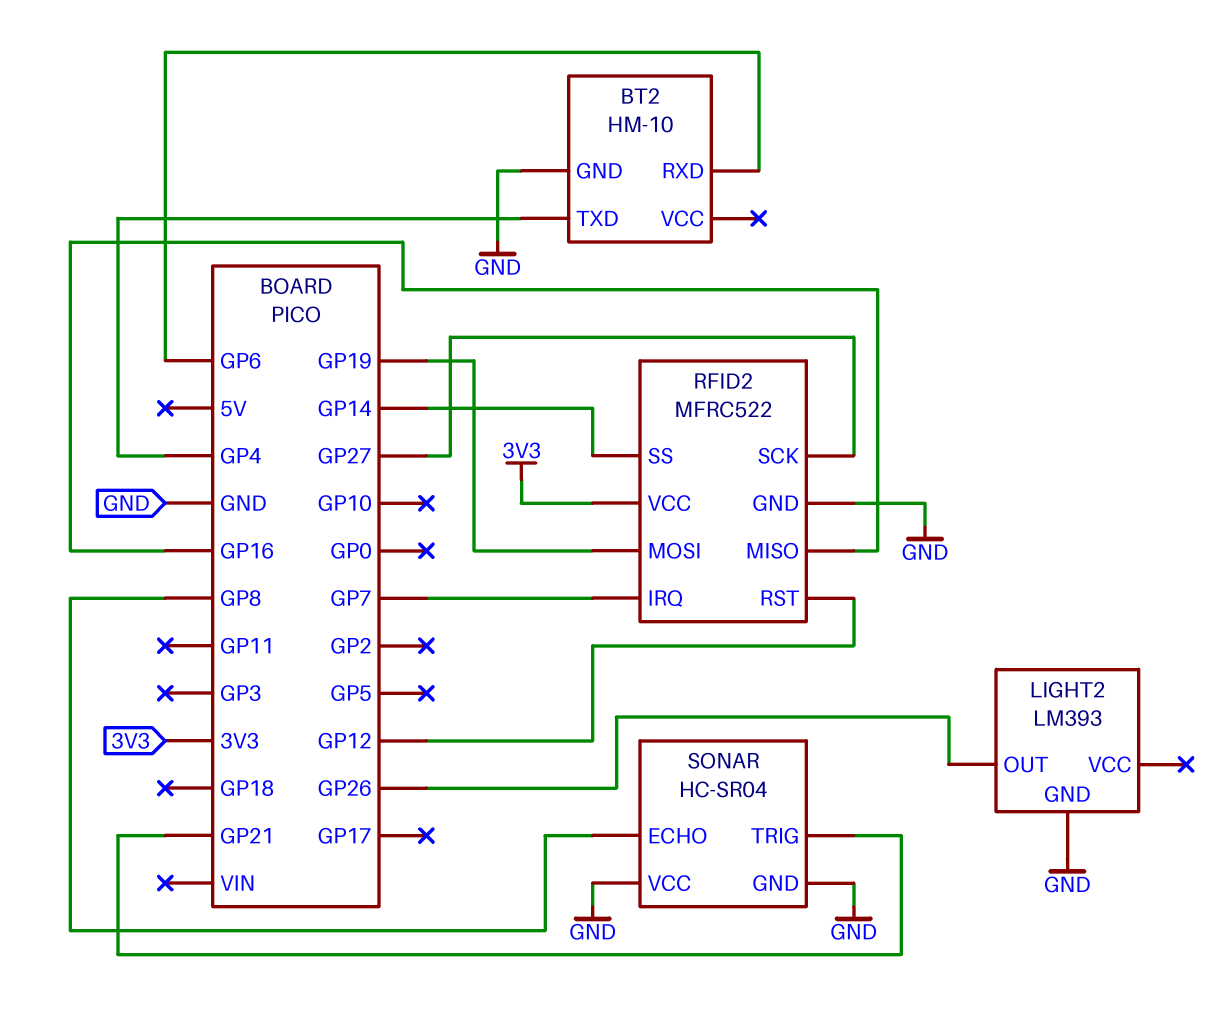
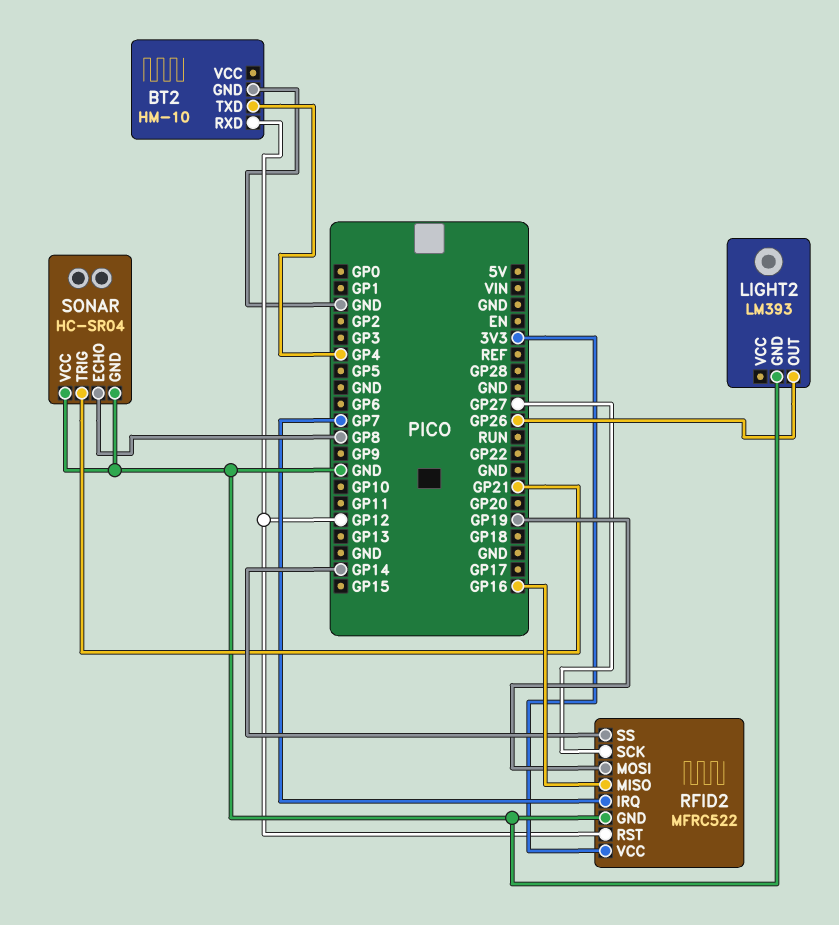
BT2 pin RXD: GP6 -> GP12

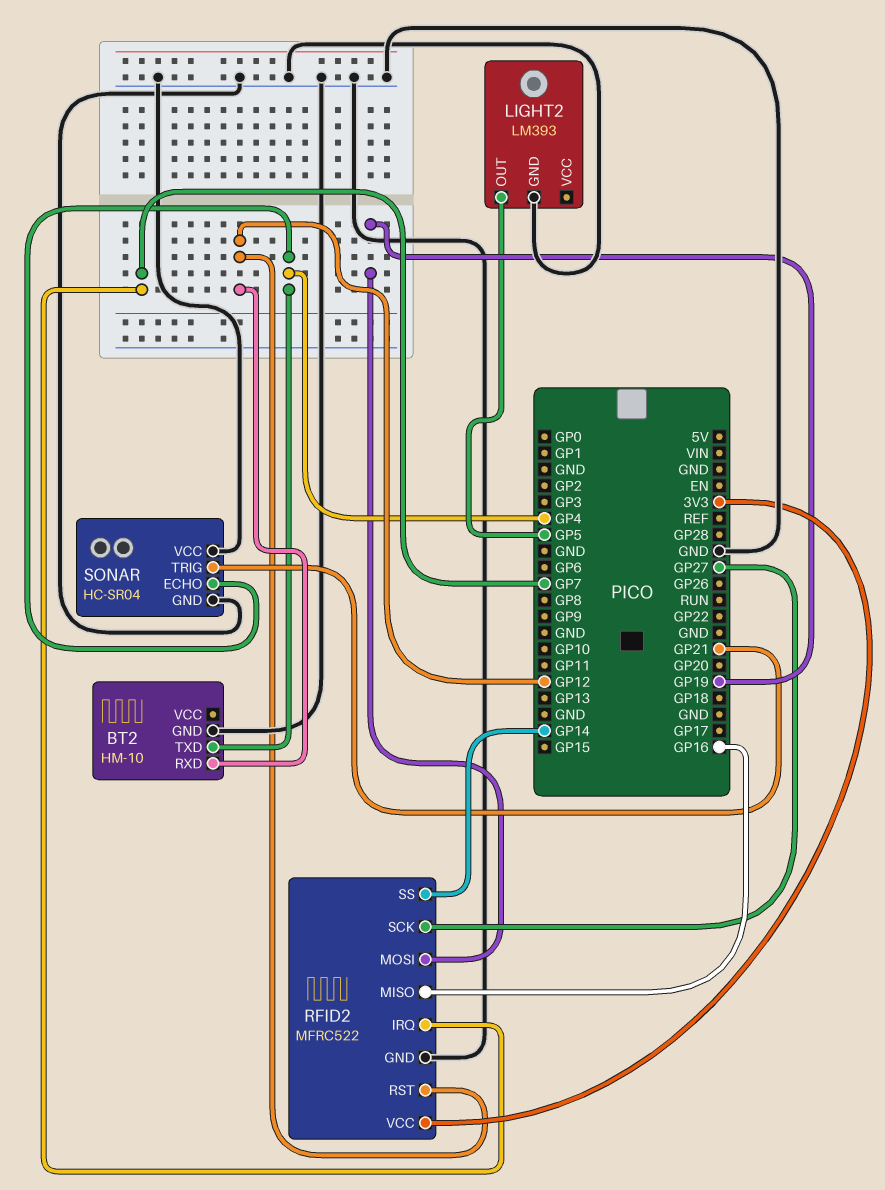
LIGHT2 pin OUT: GP26 -> GP5
SONAR pin ECHO: GP8 -> GP4

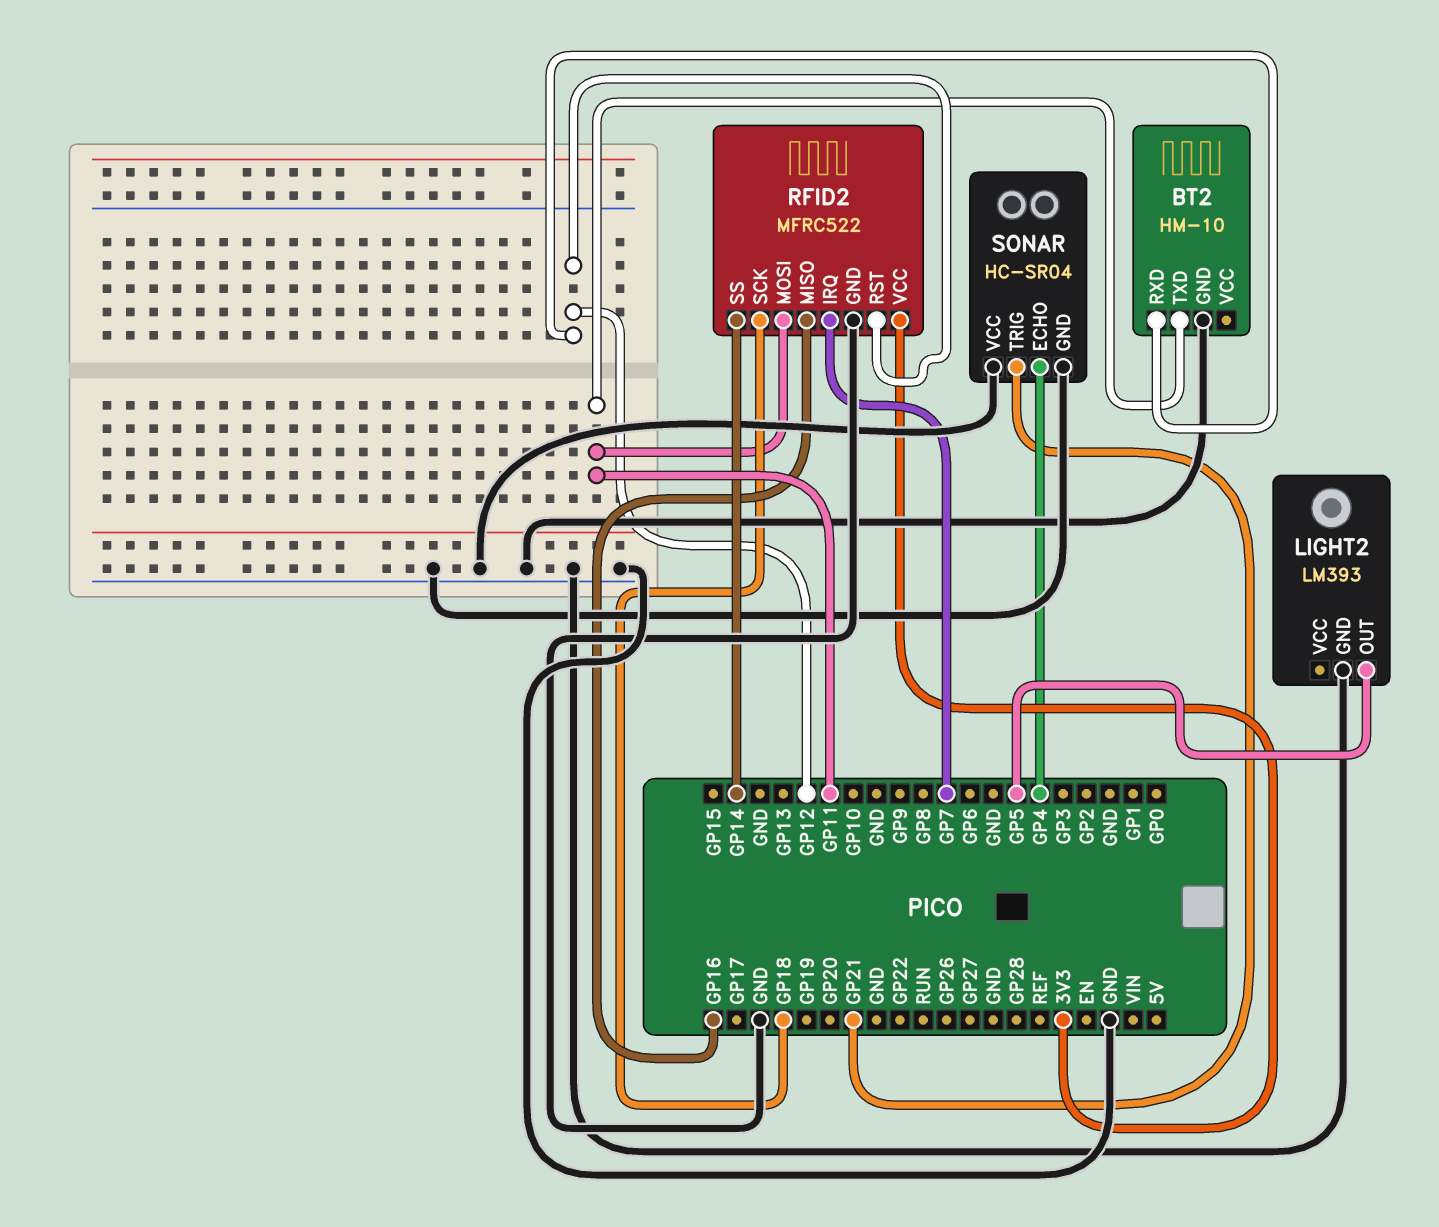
BT2 pin TXD: GP4 -> GP11
RFID2 pin MOSI: GP19 -> GP11
RFID2 pin SCK: GP27 -> GP18

